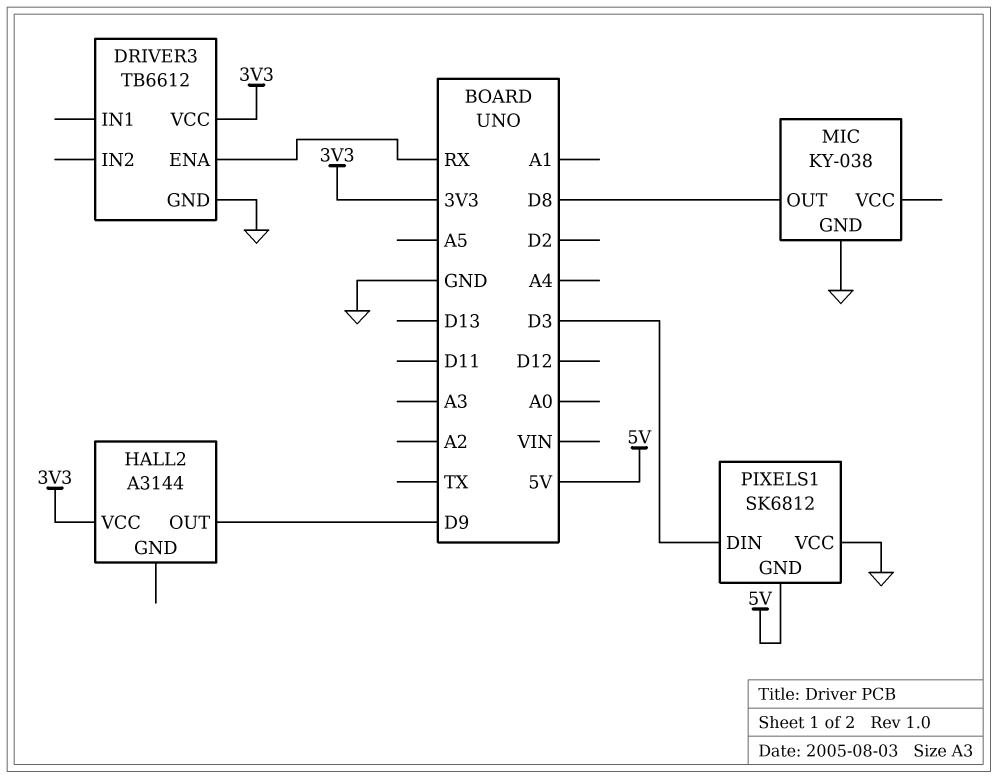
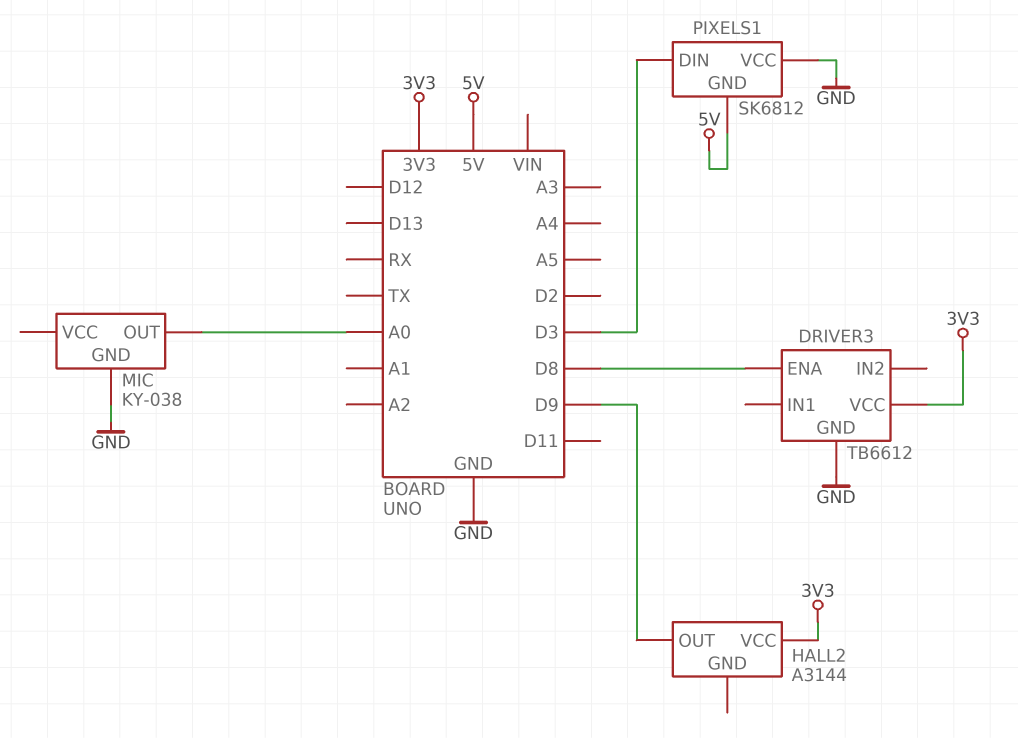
DRIVER3 pin ENA: RX -> D8
MIC pin OUT: D8 -> A0

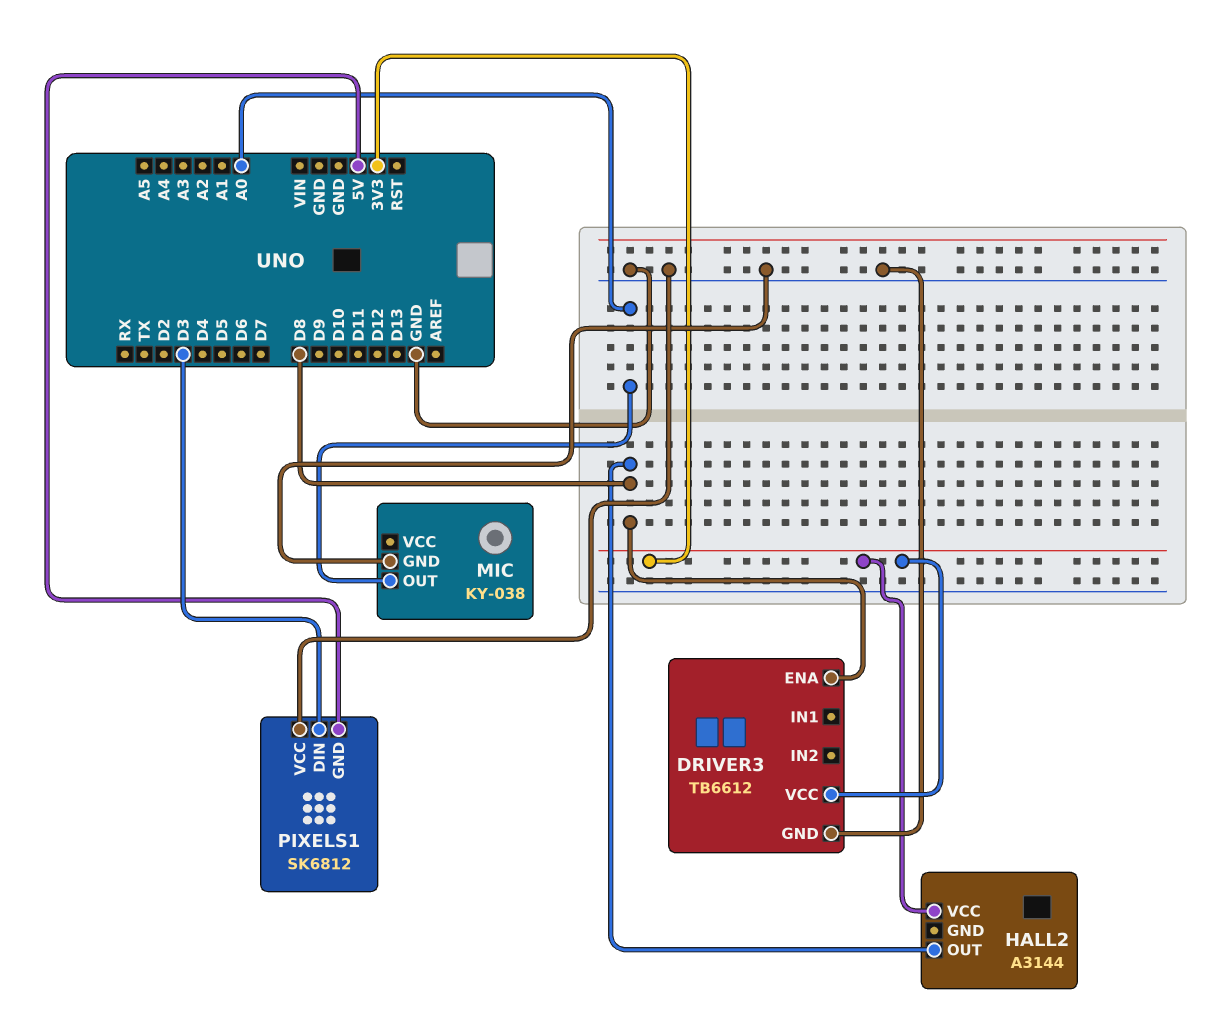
HALL2 pin OUT: D9 -> D8

